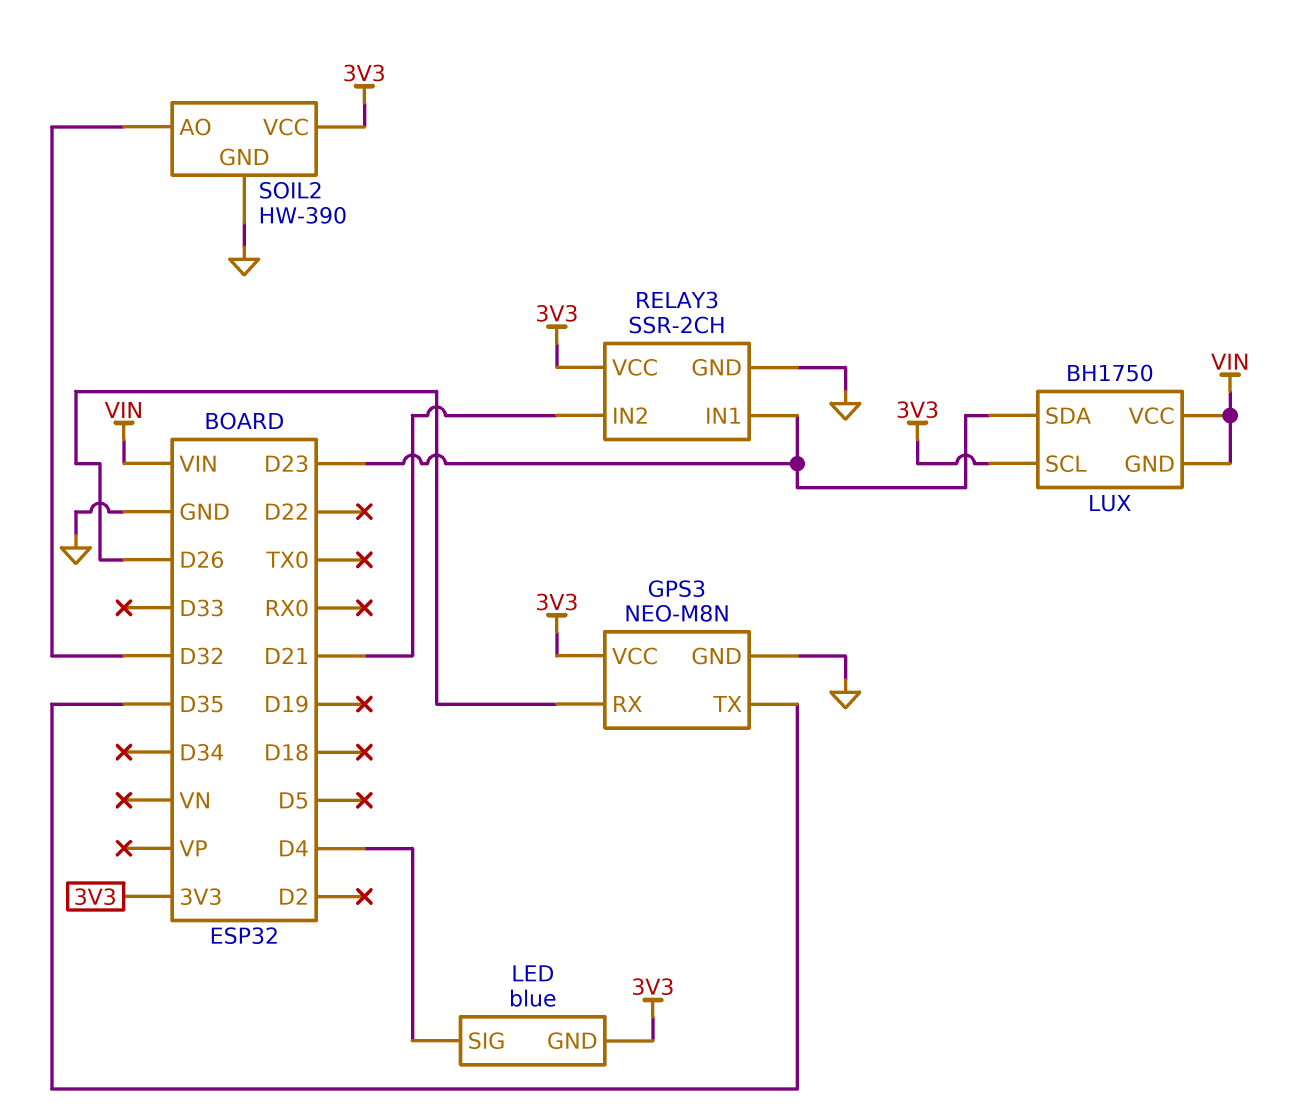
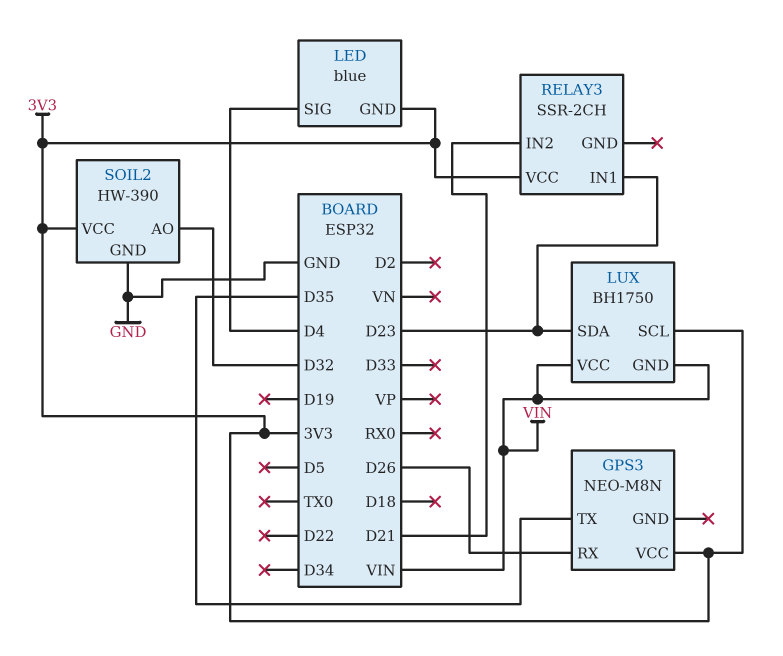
GPS3 pin GND: GND -> none
RELAY3 pin GND: GND -> none

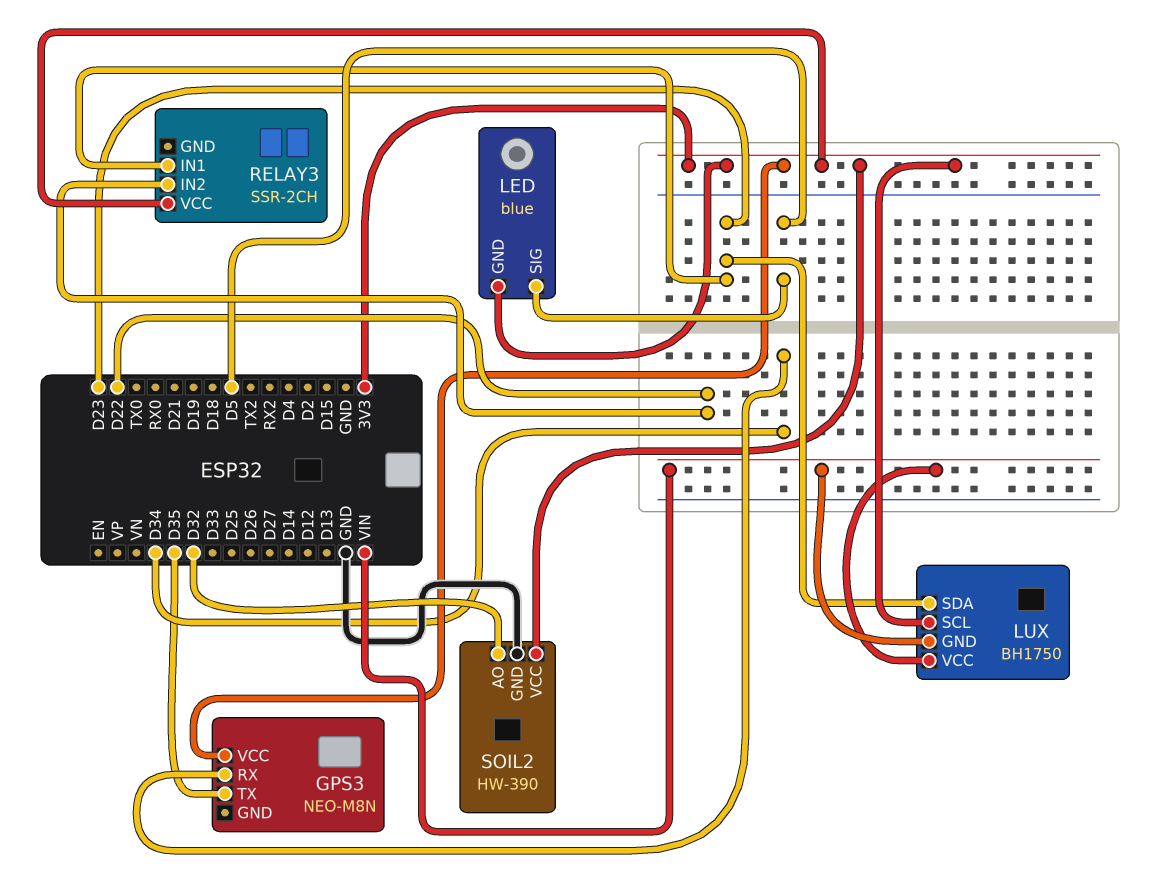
GPS3 pin RX: D26 -> D34
LED pin SIG: D4 -> D5
RELAY3 pin IN2: D21 -> D22

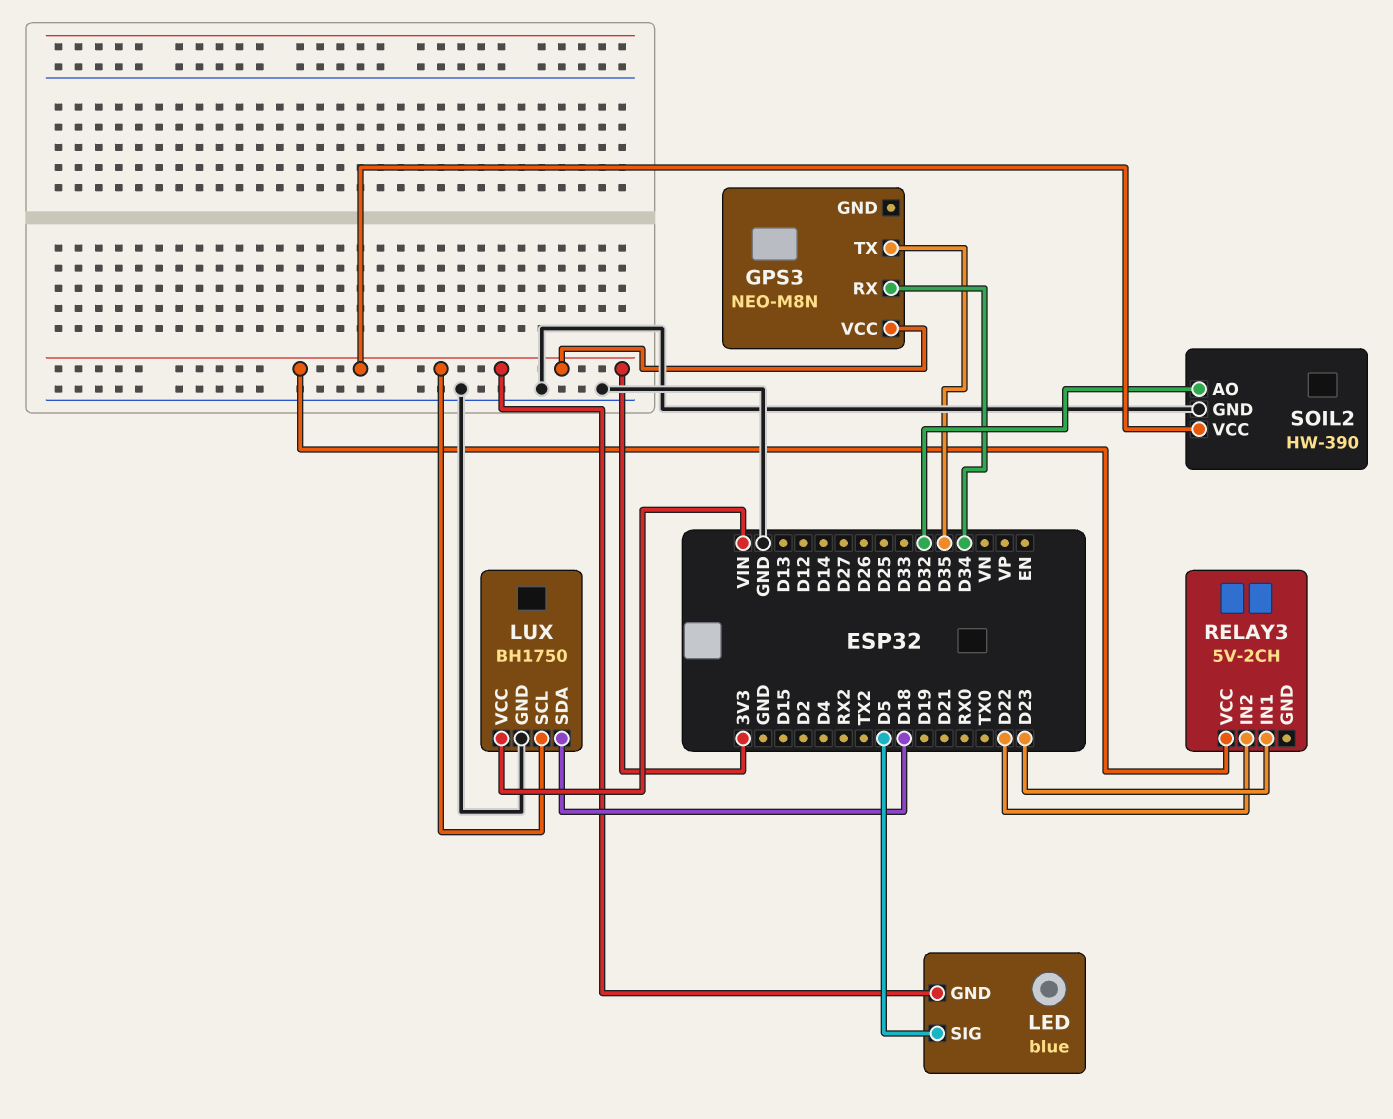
LUX pin GND: VIN -> GND
LUX pin SDA: D23 -> D18
RELAY3: SSR-2CH -> 5V-2CH

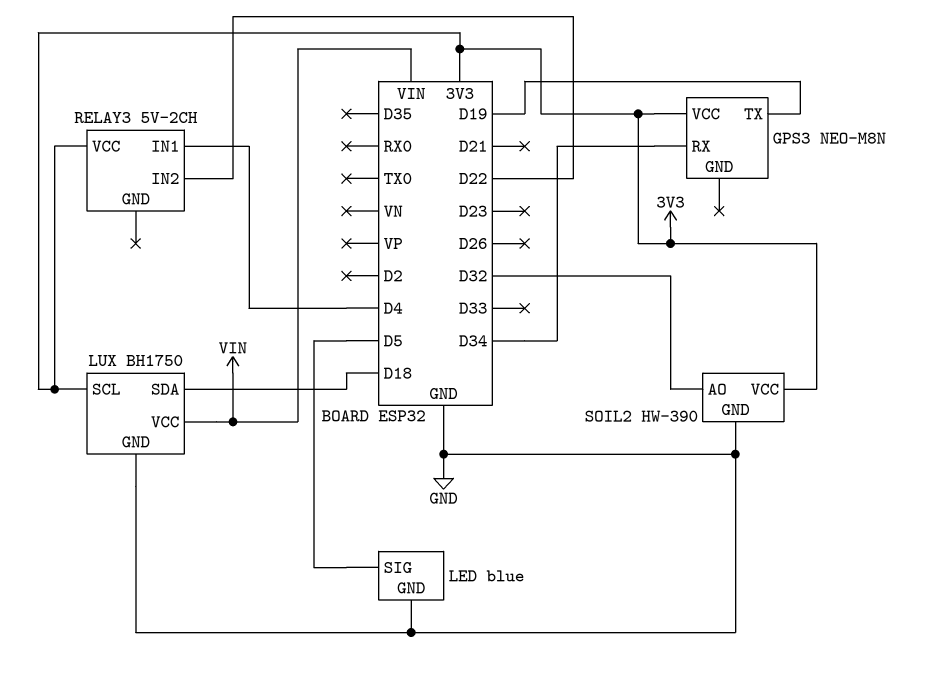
GPS3 pin TX: D35 -> D19
LED pin GND: 3V3 -> GND
RELAY3 pin IN1: D23 -> D4

